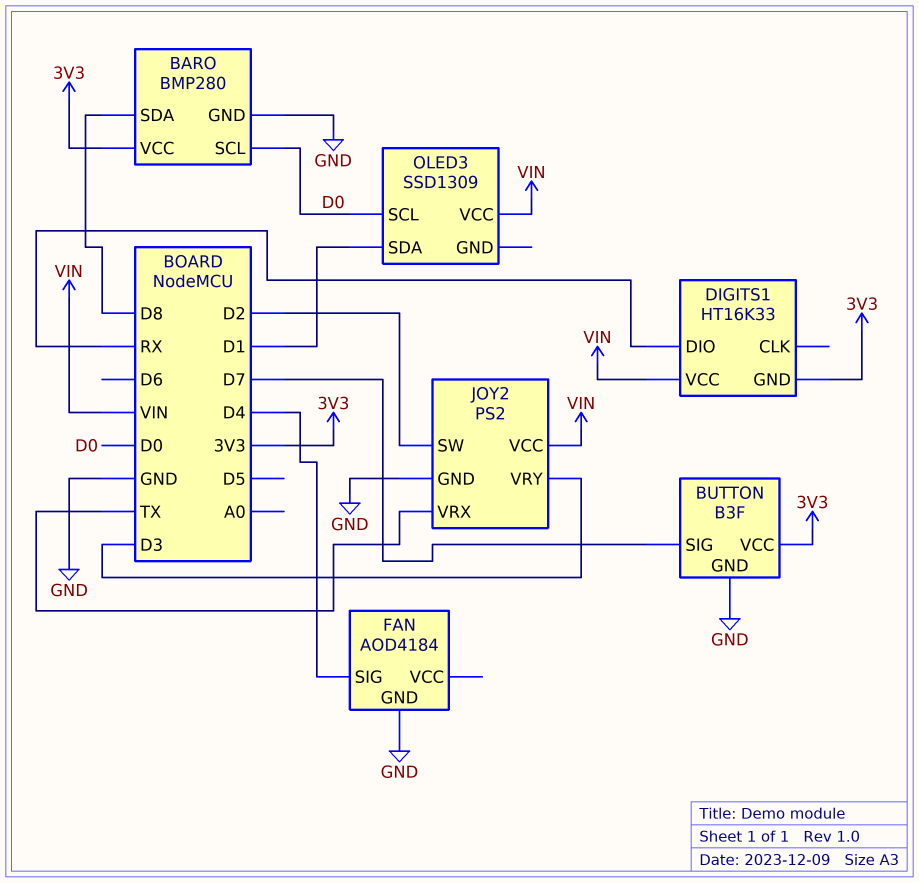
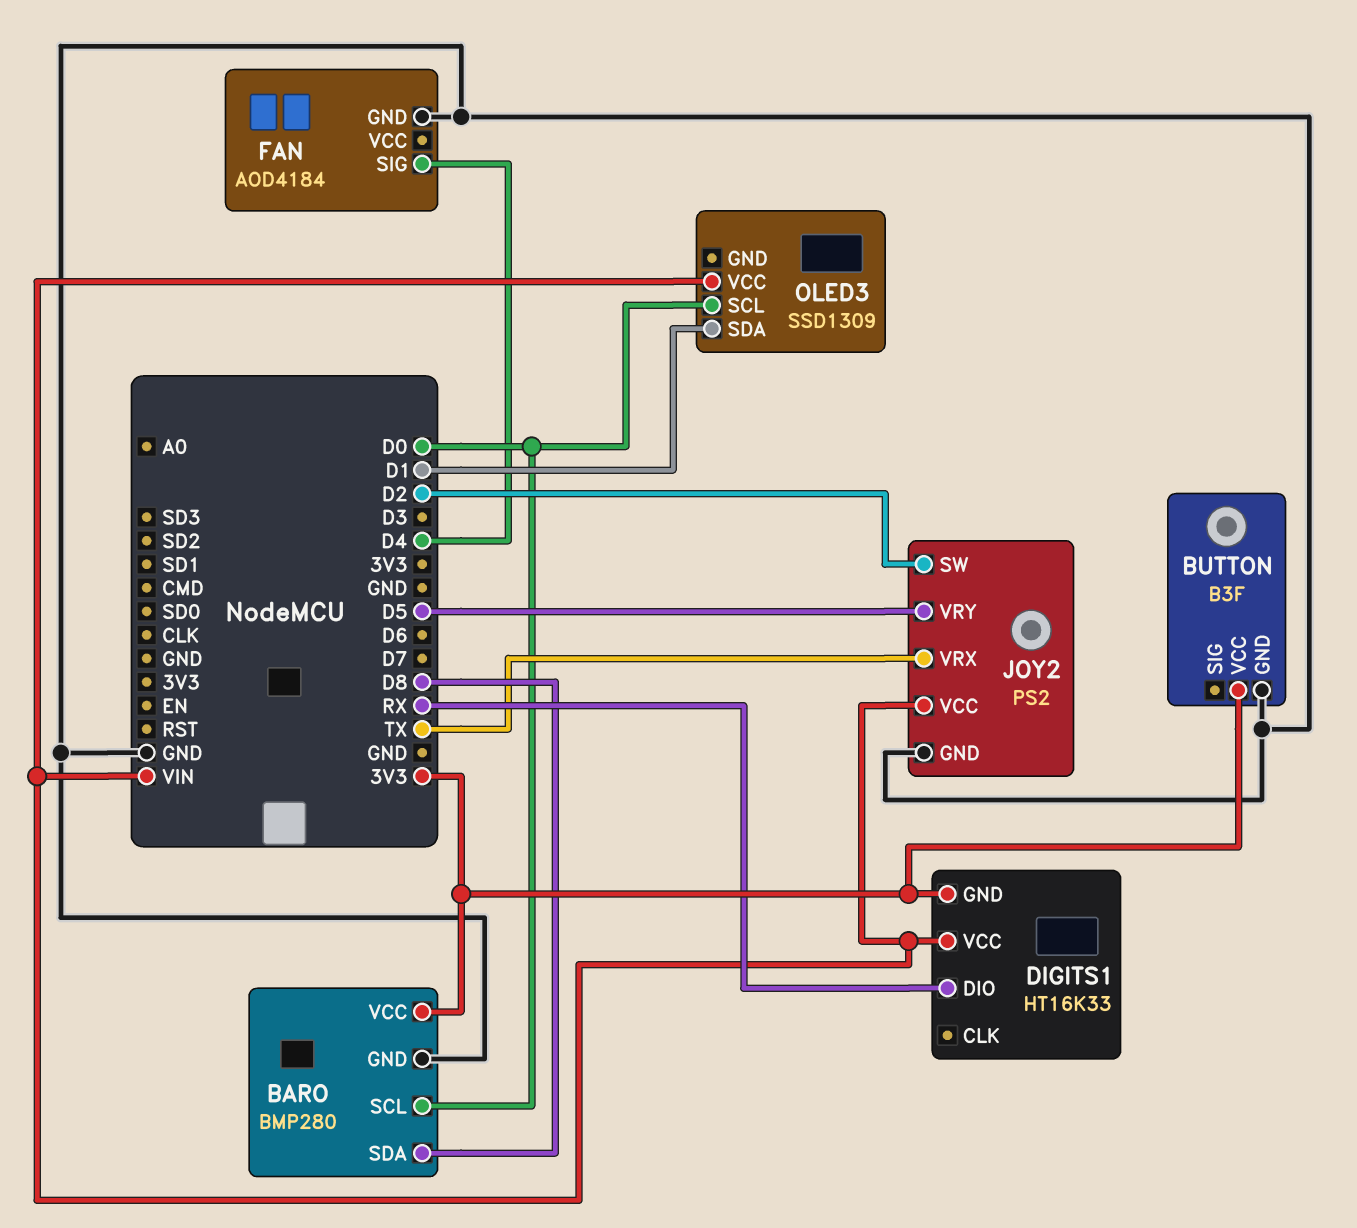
BUTTON pin SIG: D7 -> none
JOY2 pin VRY: D3 -> D5

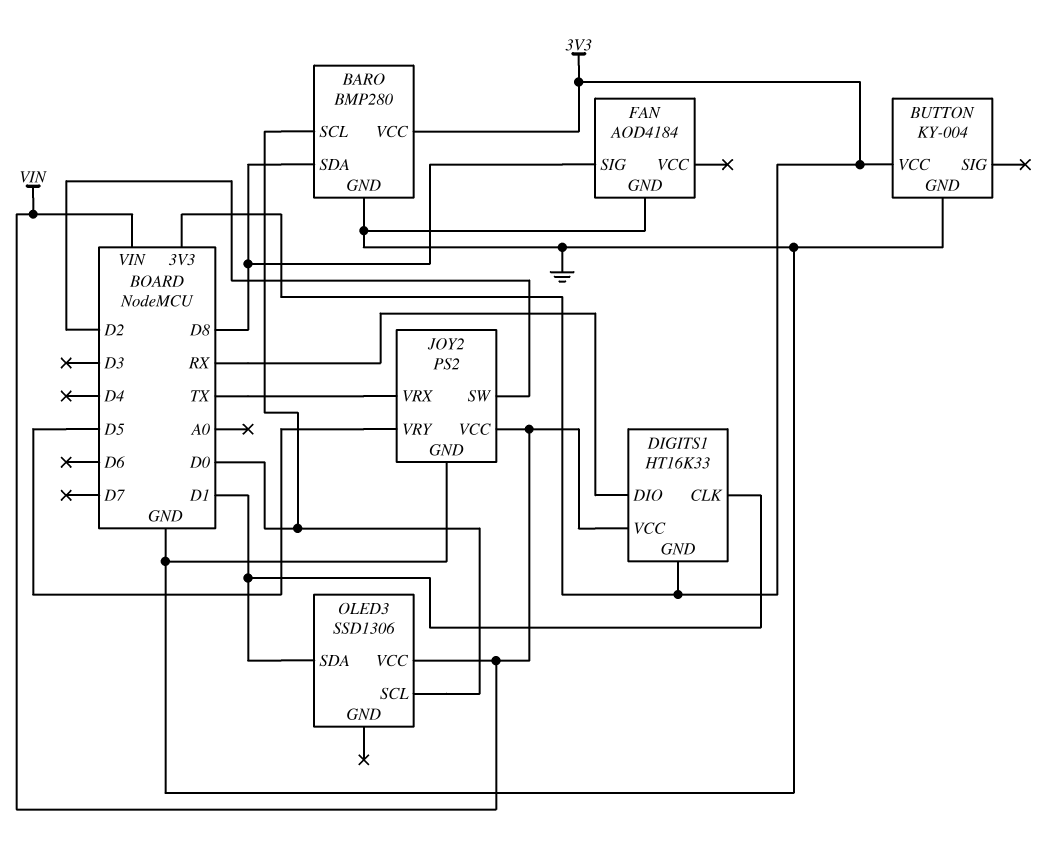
BUTTON: B3F -> KY-004
DIGITS1 pin CLK: none -> D1
FAN pin SIG: D4 -> D8
OLED3: SSD1309 -> SSD1306

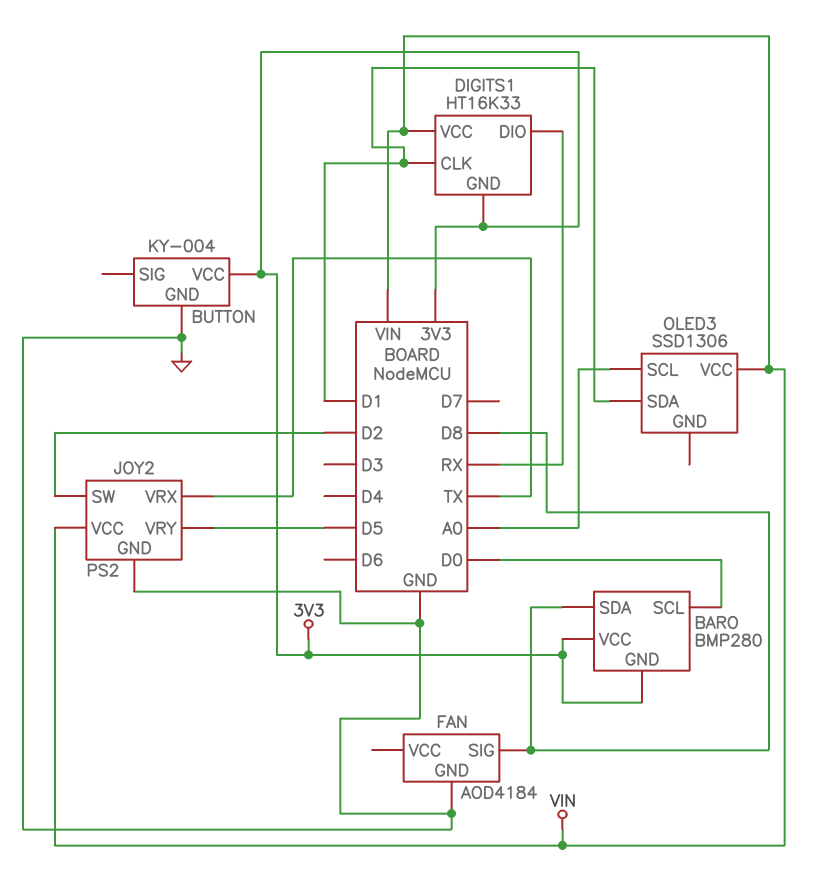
BARO pin GND: GND -> 3V3
OLED3 pin SCL: D0 -> A0

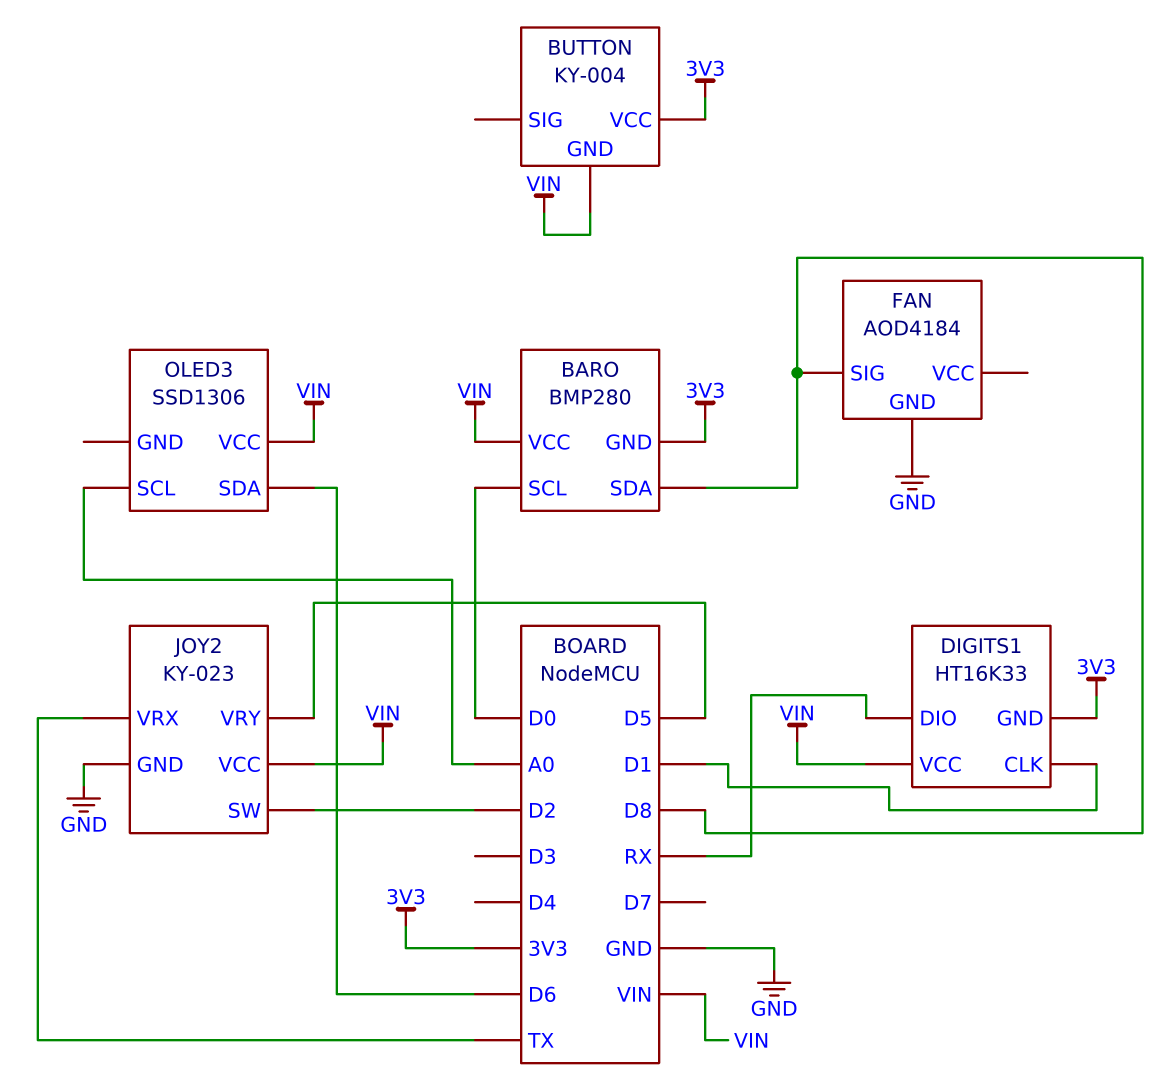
BARO pin VCC: 3V3 -> VIN
BUTTON pin GND: GND -> VIN
JOY2: PS2 -> KY-023
OLED3 pin SDA: D1 -> D6

